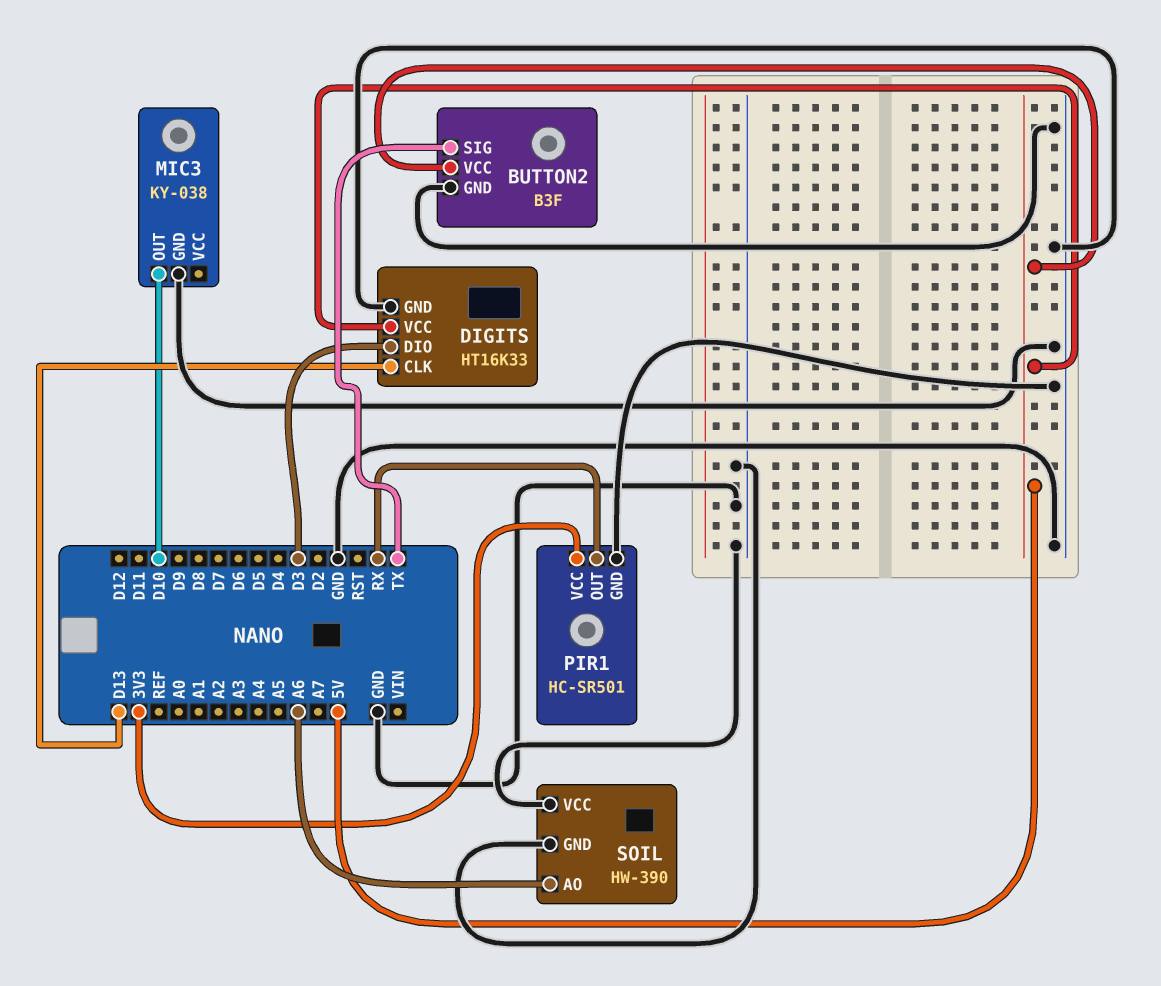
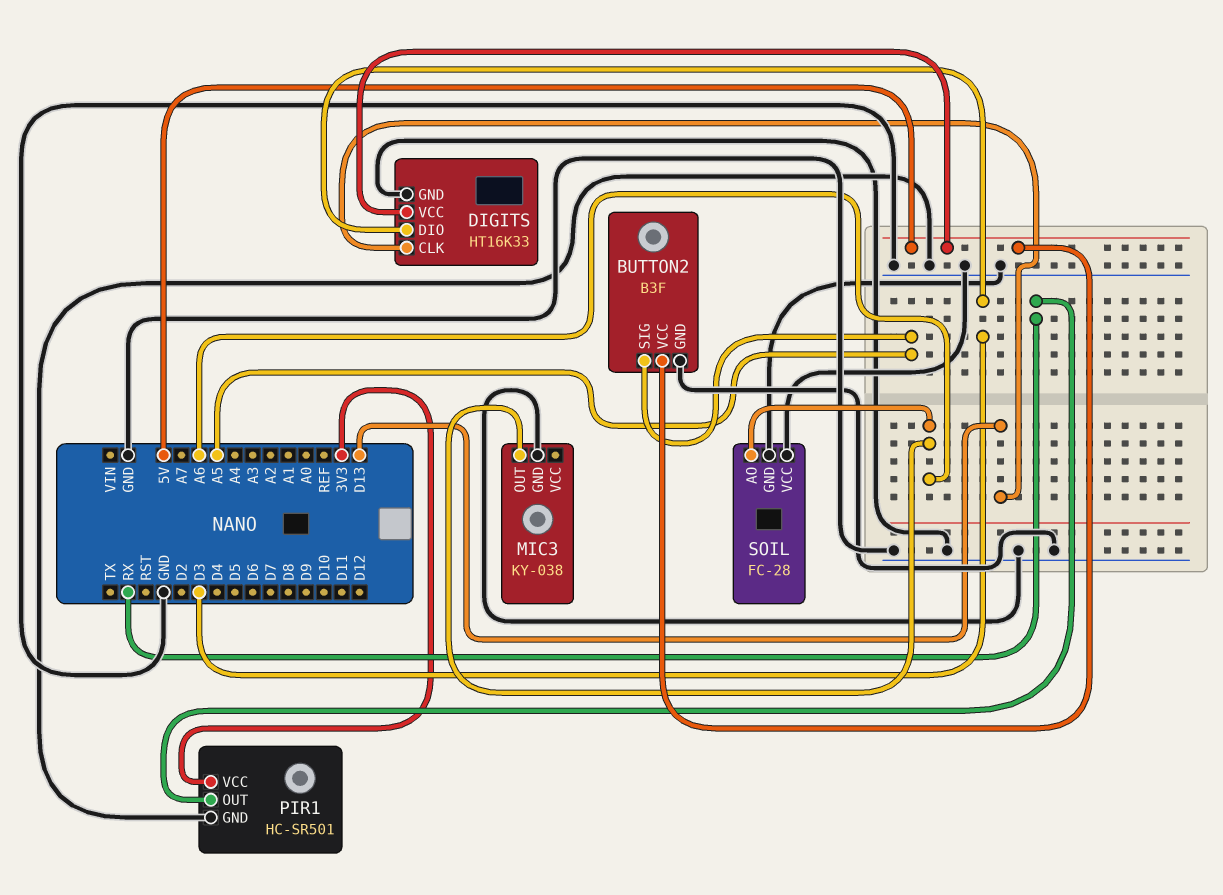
BUTTON2 pin SIG: TX -> A5
MIC3 pin OUT: D10 -> A6
SOIL: HW-390 -> FC-28

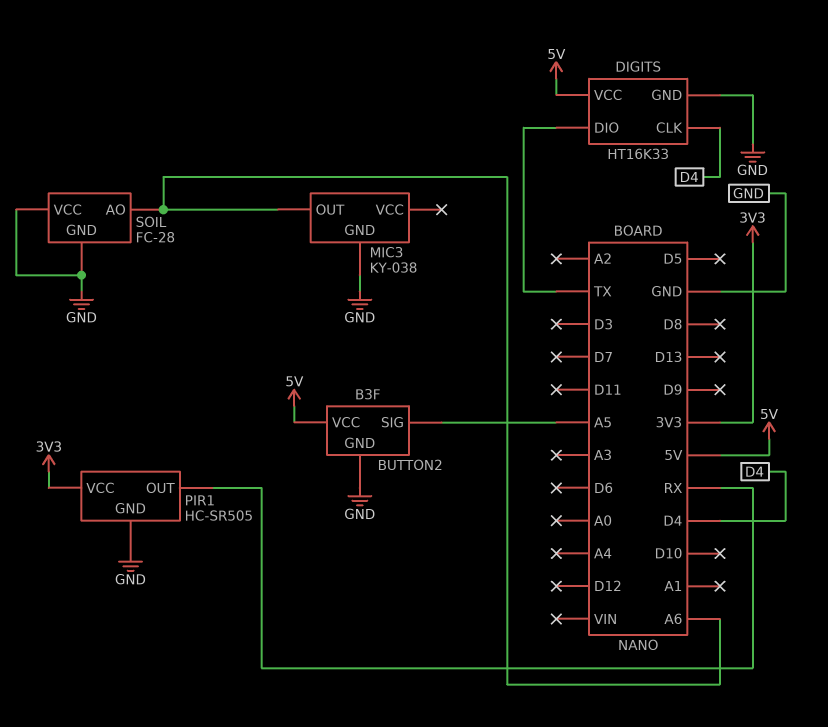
DIGITS pin CLK: D13 -> D4
DIGITS pin DIO: D3 -> TX
PIR1: HC-SR501 -> HC-SR505

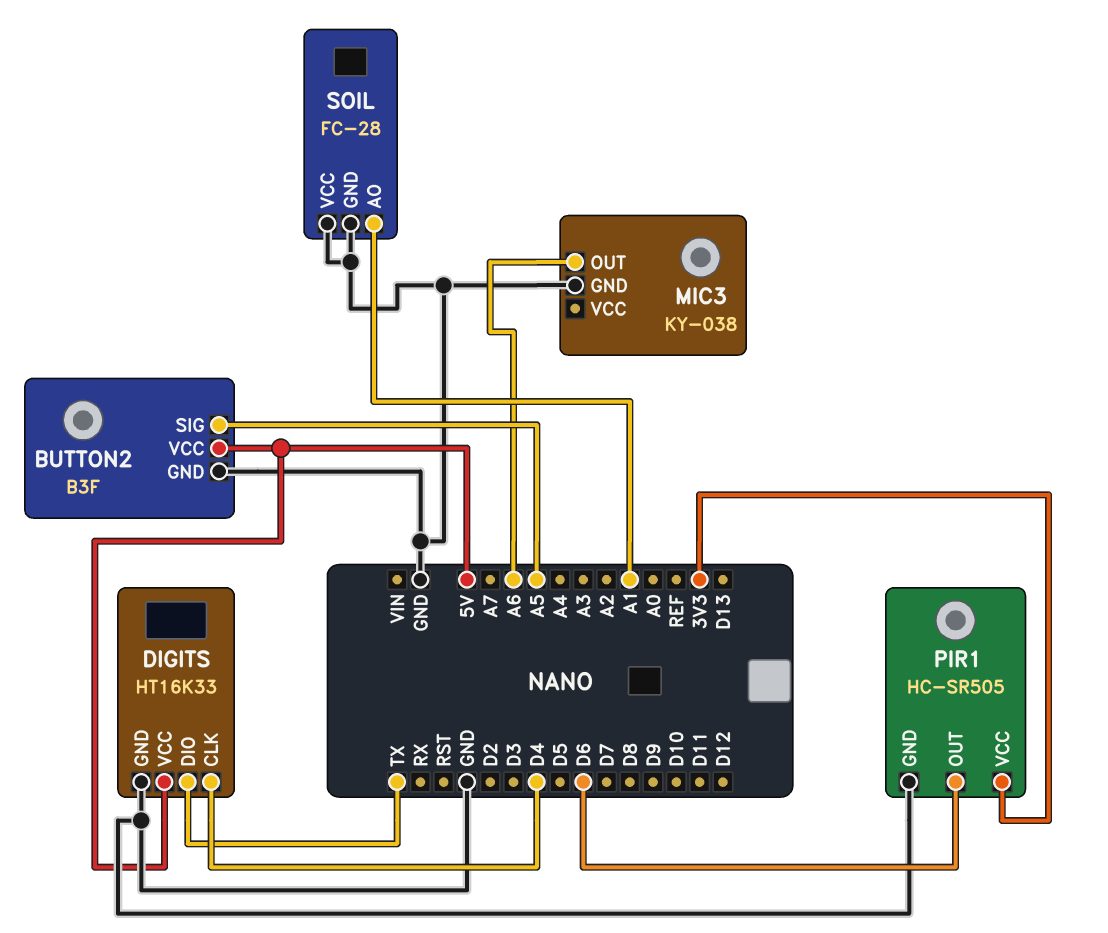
PIR1 pin OUT: RX -> D6
SOIL pin AO: A6 -> A1

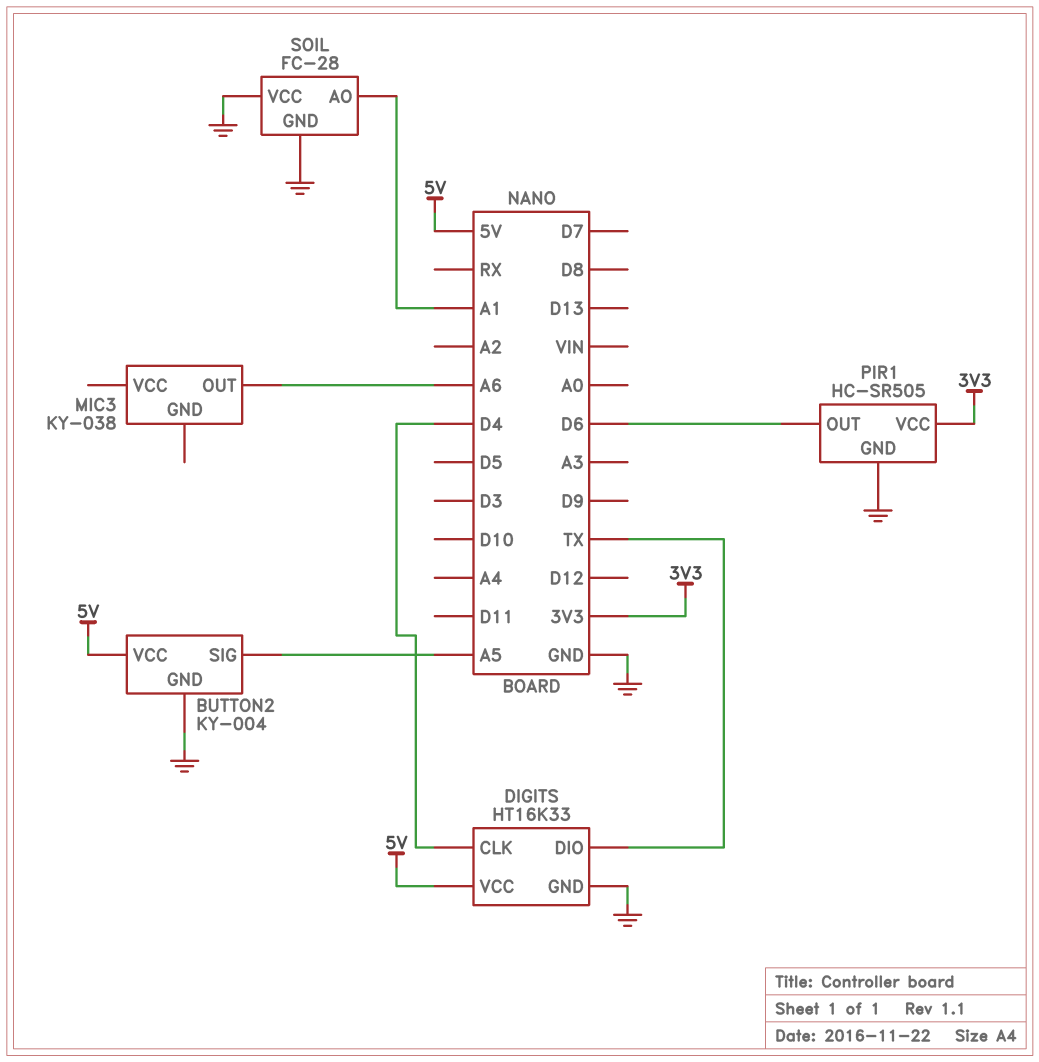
BUTTON2: B3F -> KY-004
MIC3 pin GND: GND -> none

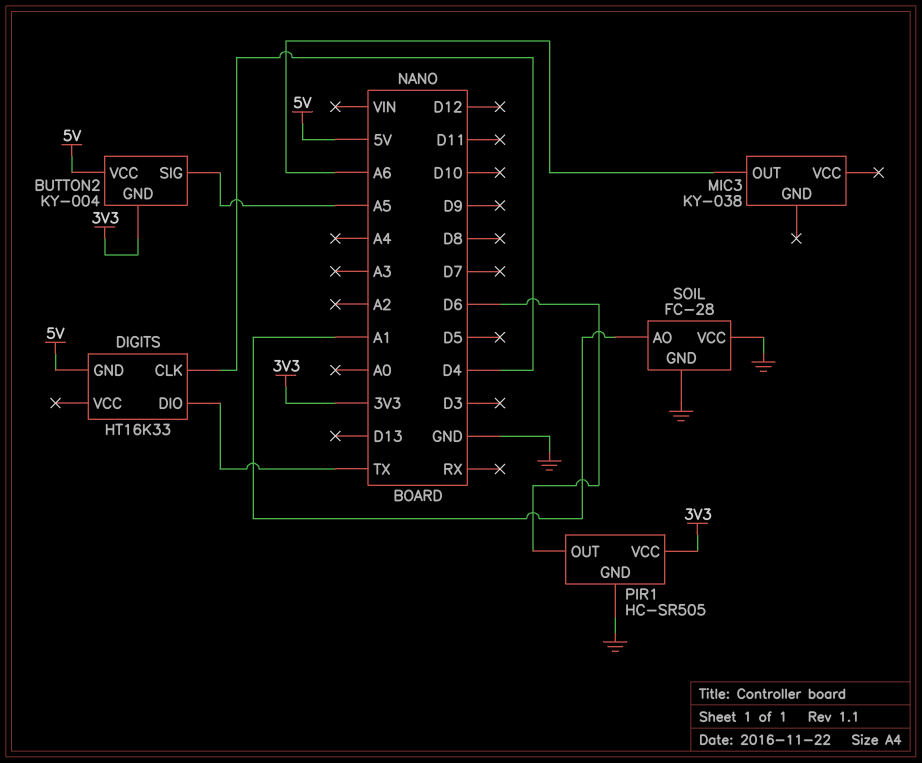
BUTTON2 pin GND: GND -> 3V3
DIGITS pin GND: GND -> 5V
DIGITS pin VCC: 5V -> none

